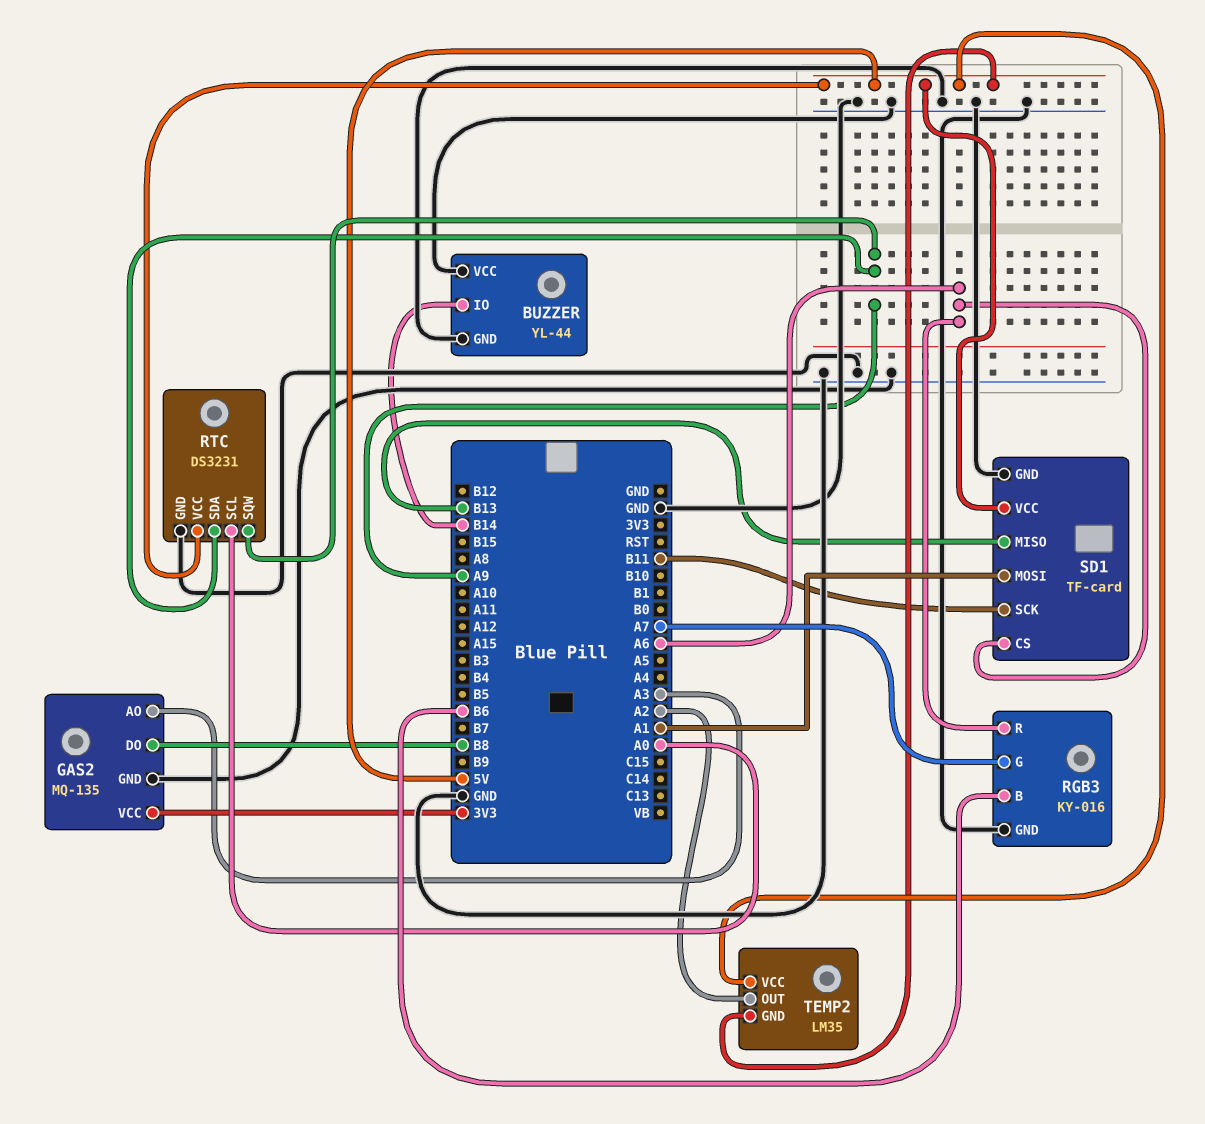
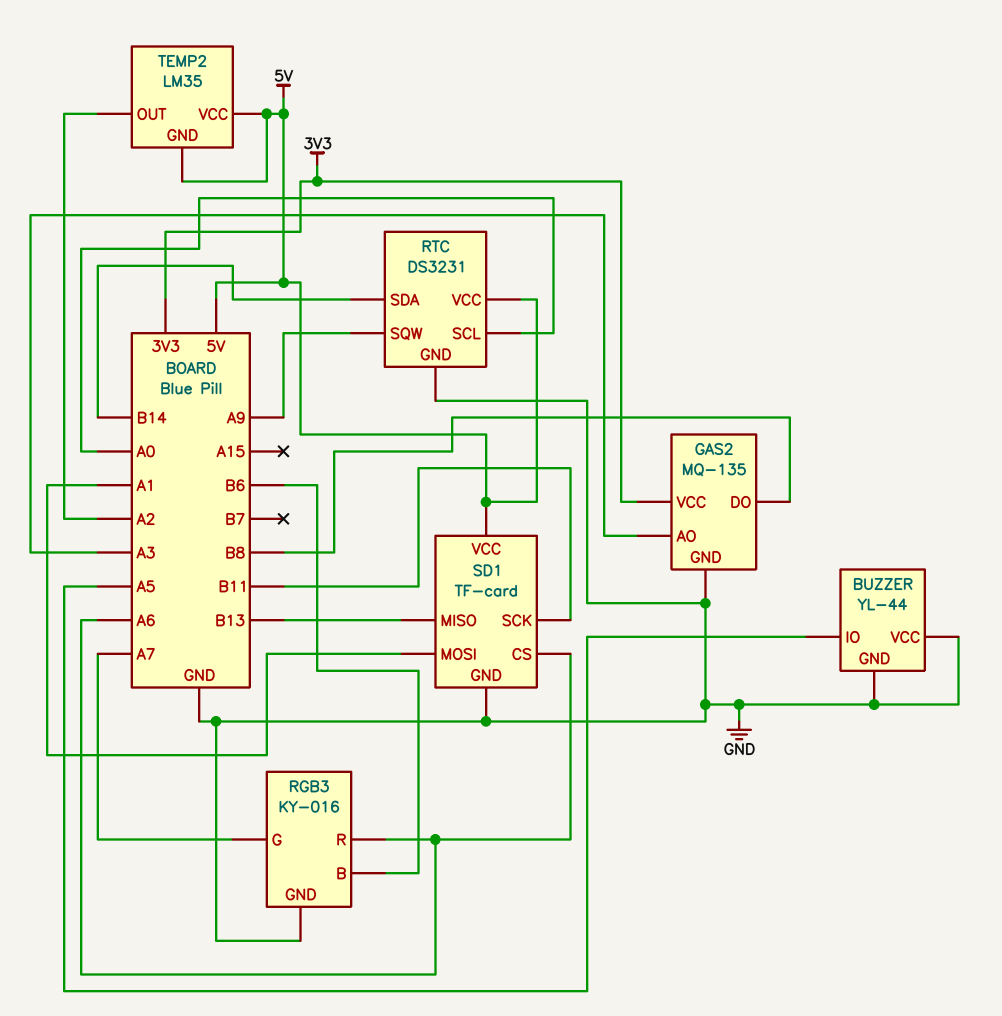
BUZZER pin IO: B14 -> A5
RTC pin SDA: A9 -> B14

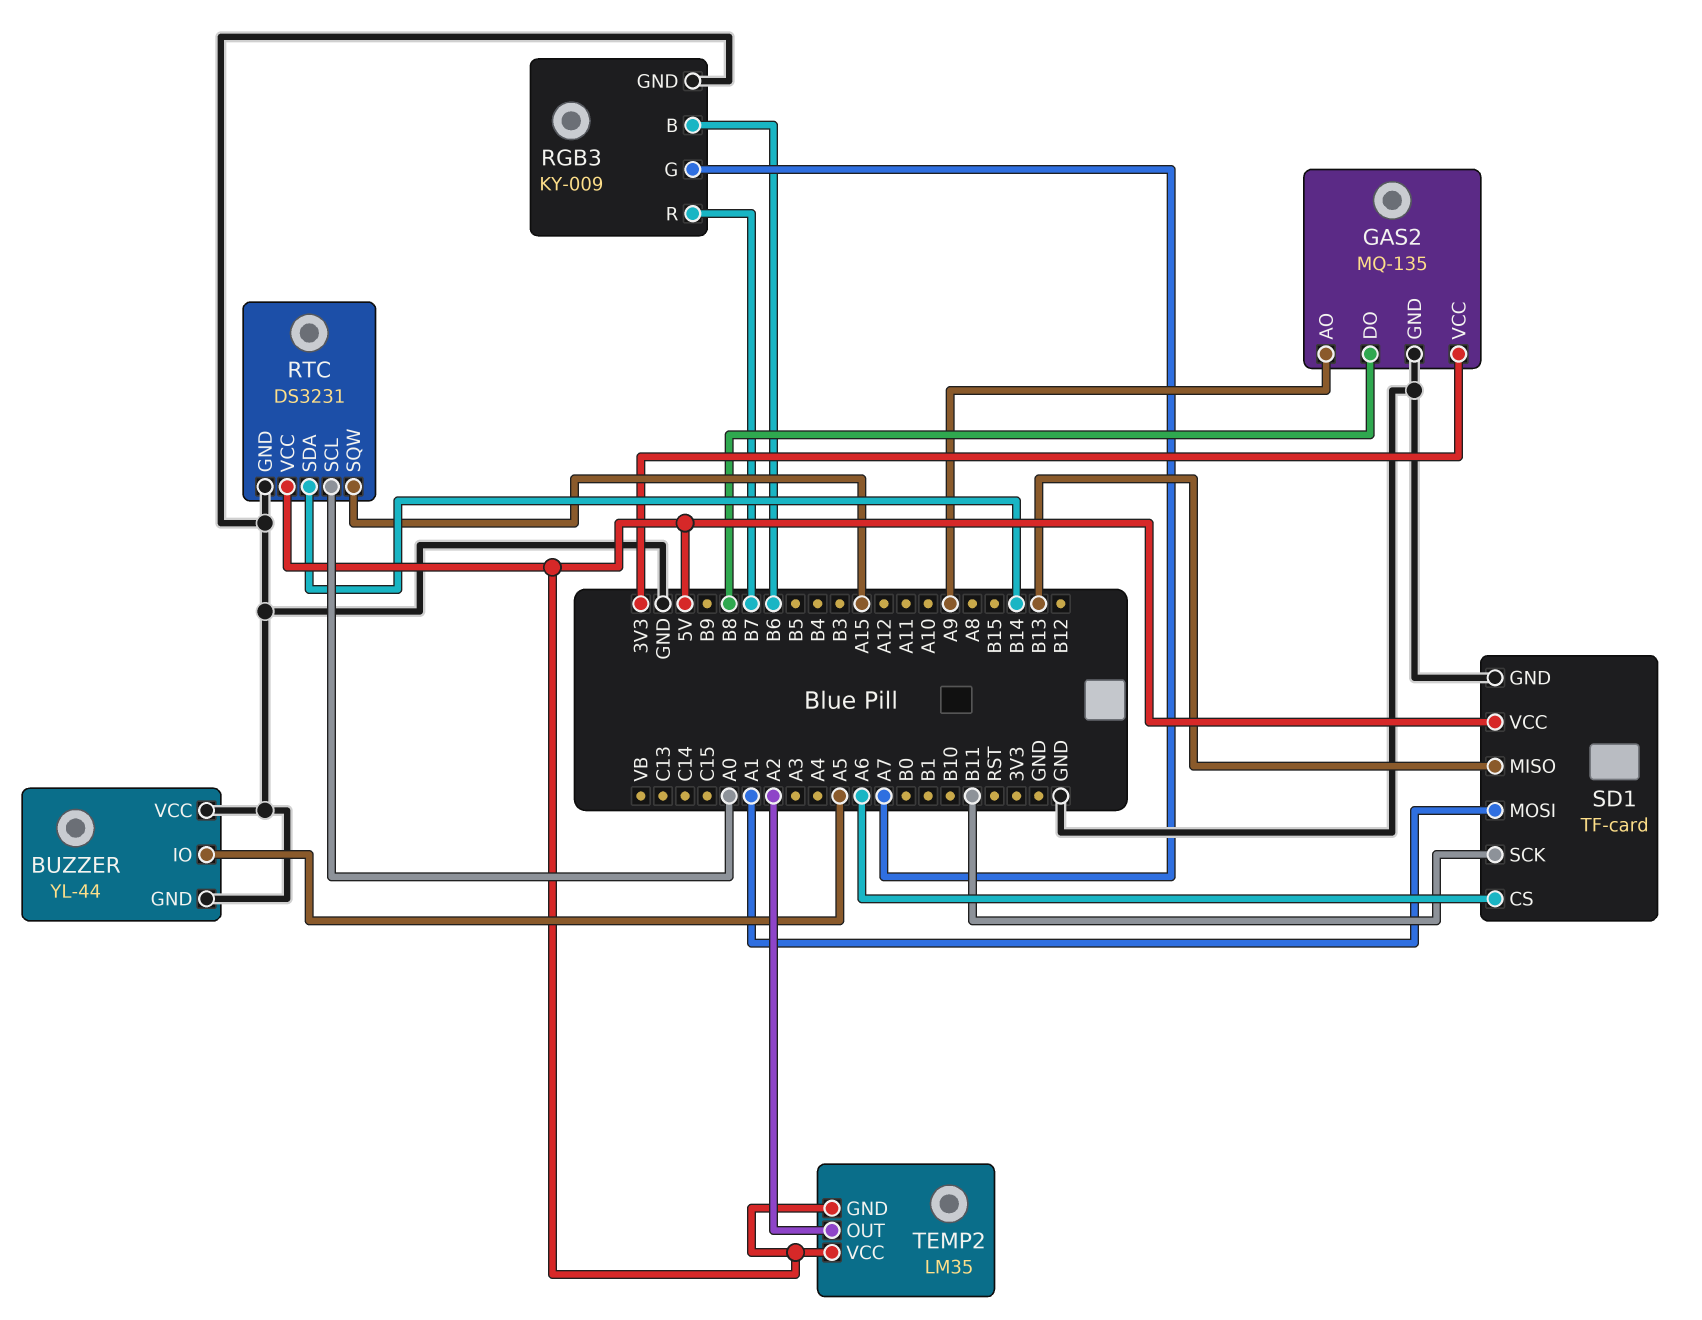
GAS2 pin AO: A3 -> A9
RGB3: KY-016 -> KY-009
RGB3 pin R: A6 -> B7
RTC pin SQW: A9 -> A15

